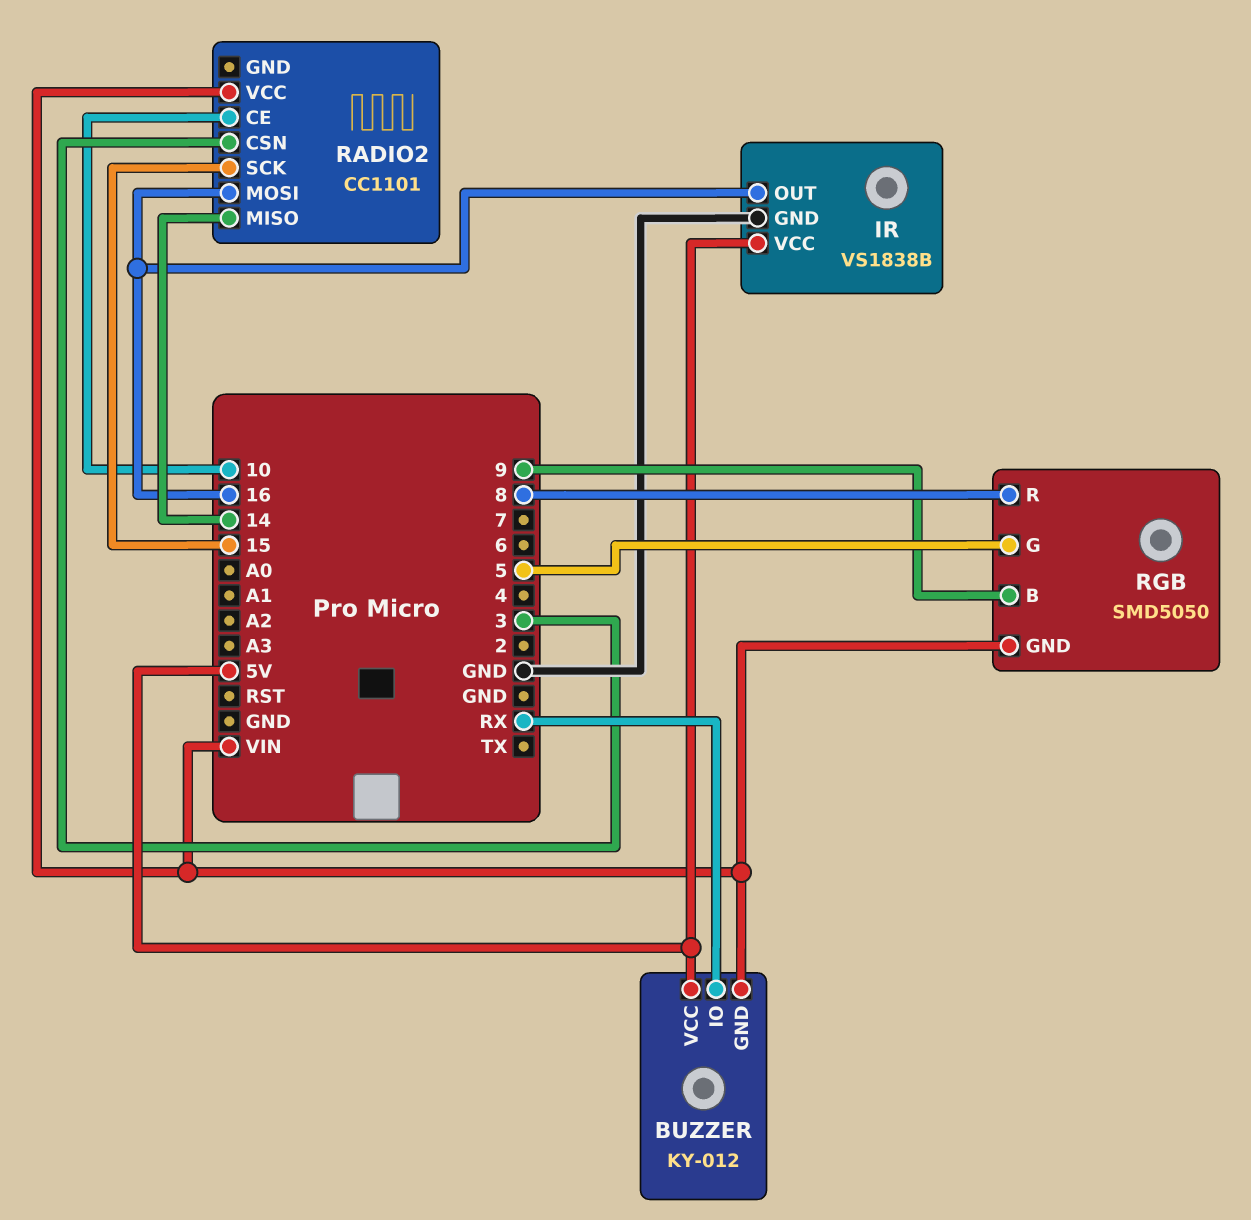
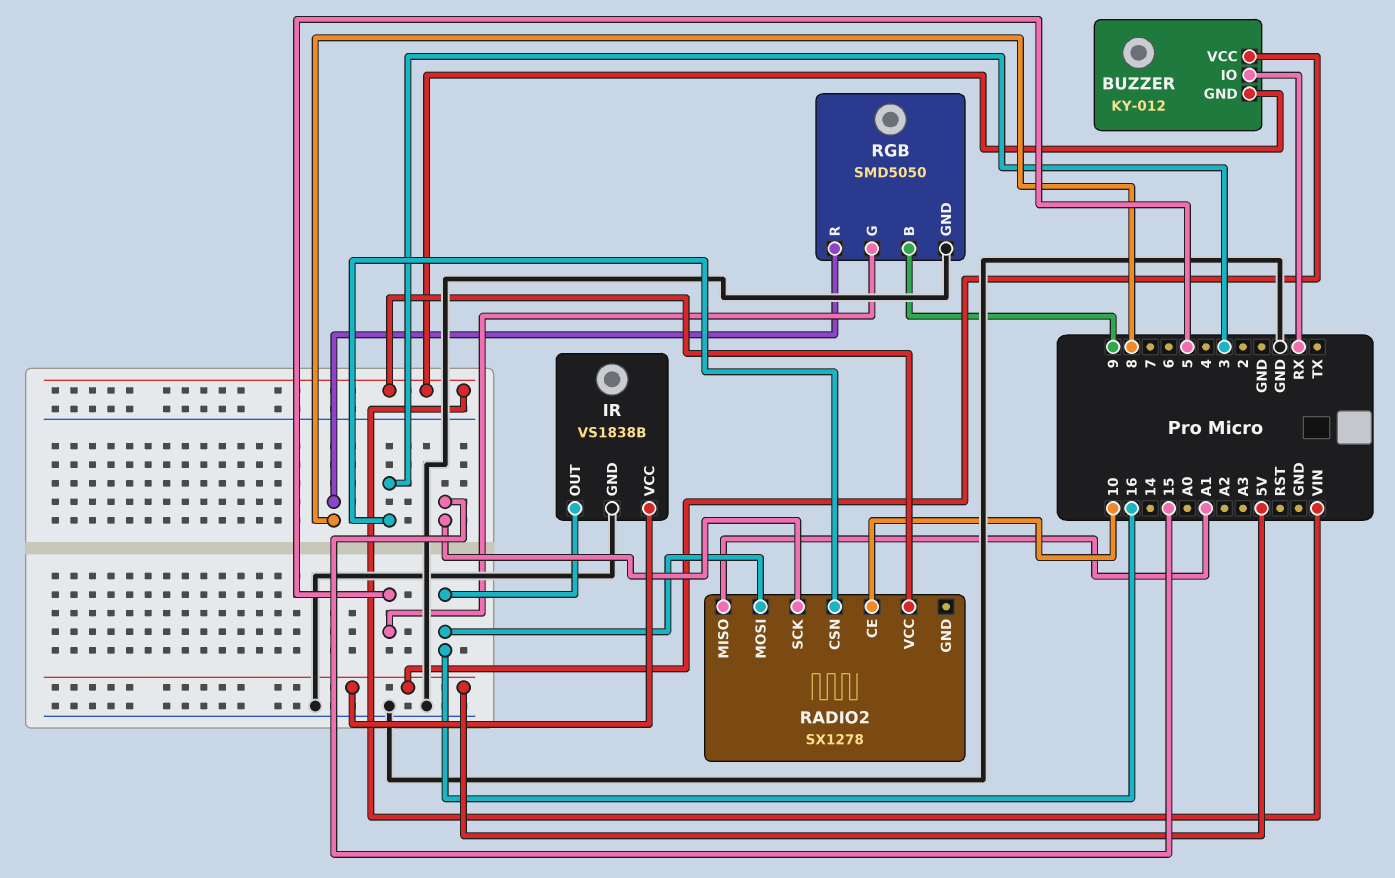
RADIO2: CC1101 -> SX1278
RADIO2 pin MISO: 14 -> A1
RGB pin GND: VIN -> GND

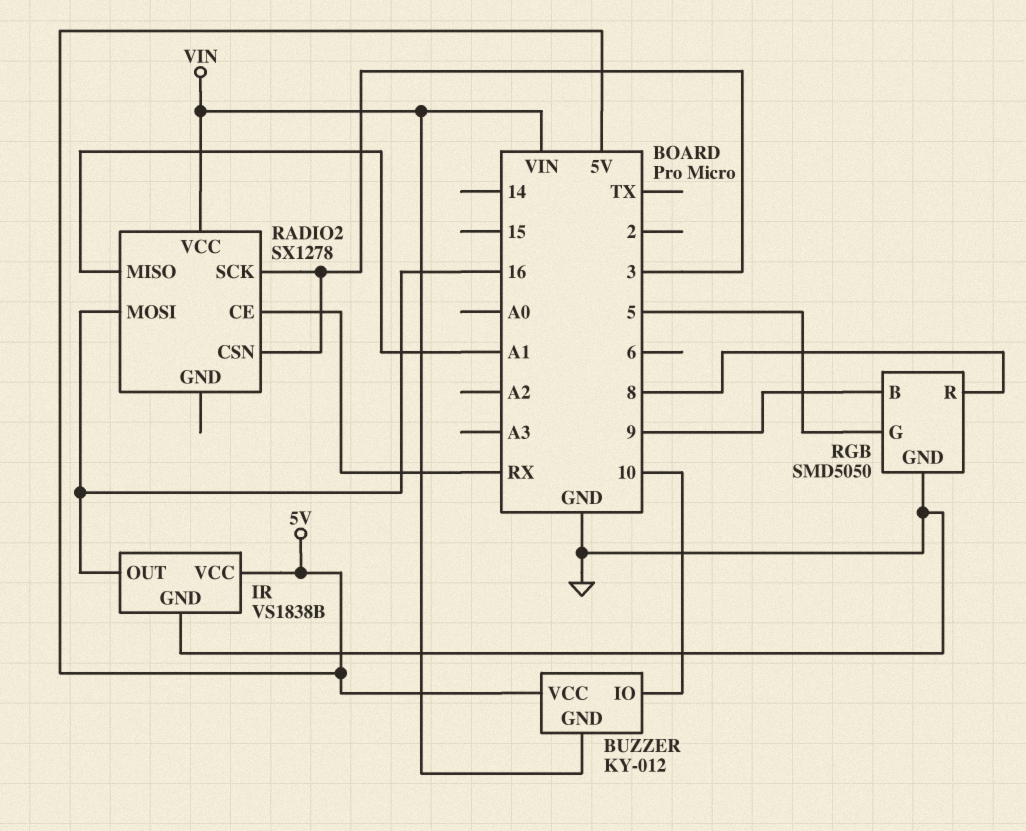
BUZZER pin IO: RX -> 10
RADIO2 pin CE: 10 -> RX
RADIO2 pin SCK: 15 -> 3

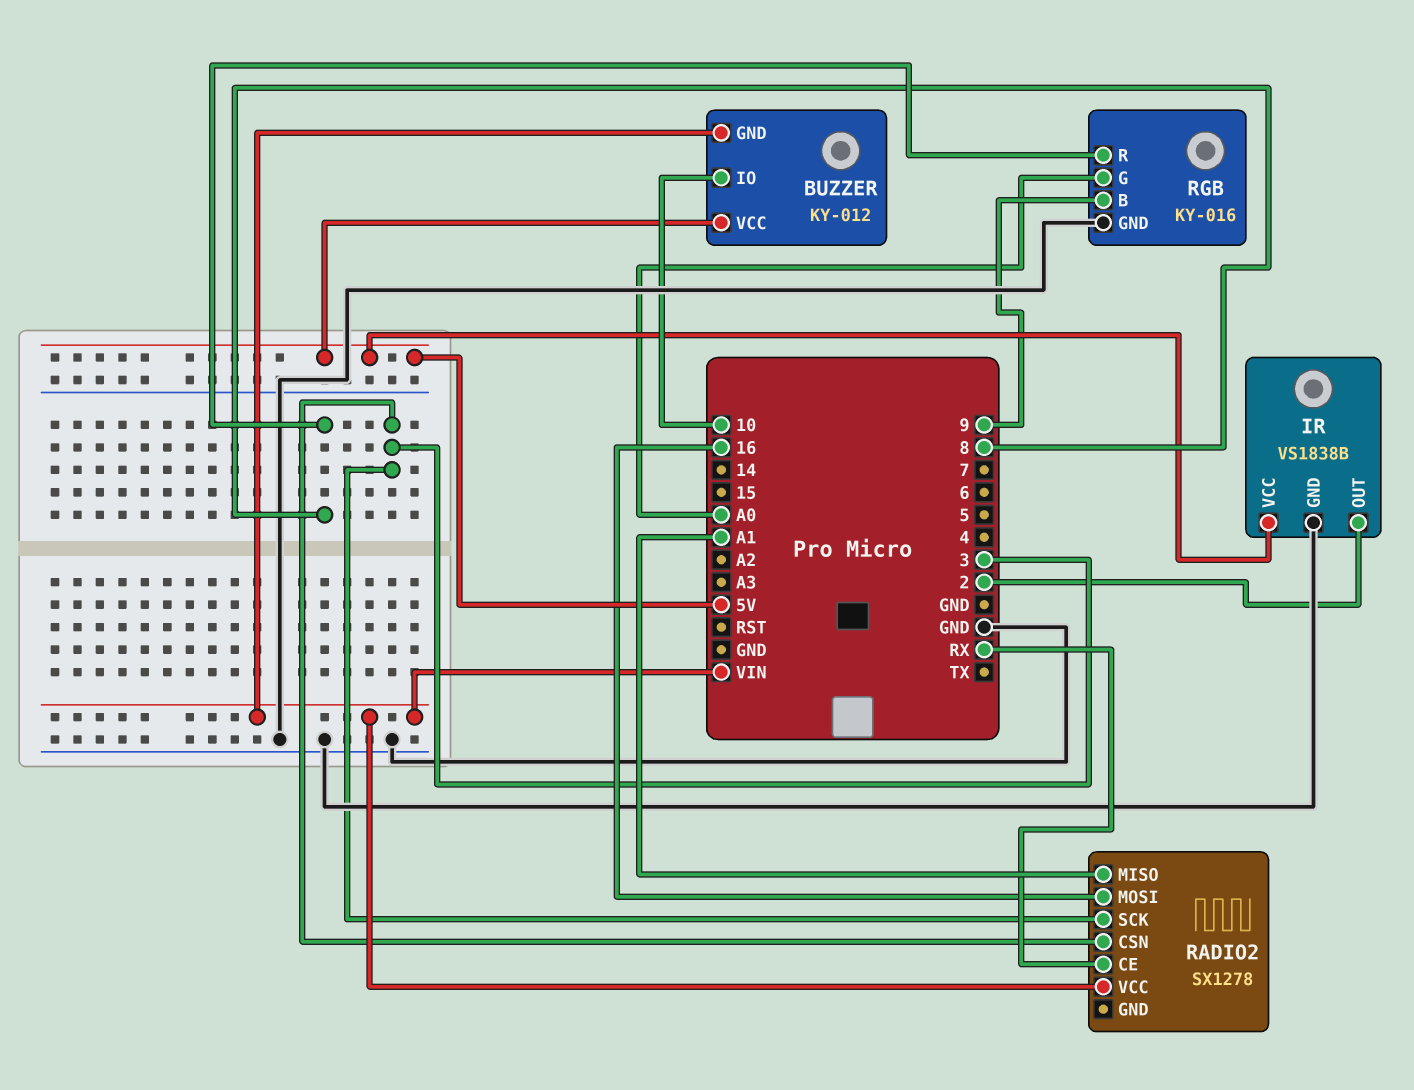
IR pin OUT: 16 -> 2
RGB: SMD5050 -> KY-016
RGB pin G: 5 -> A0

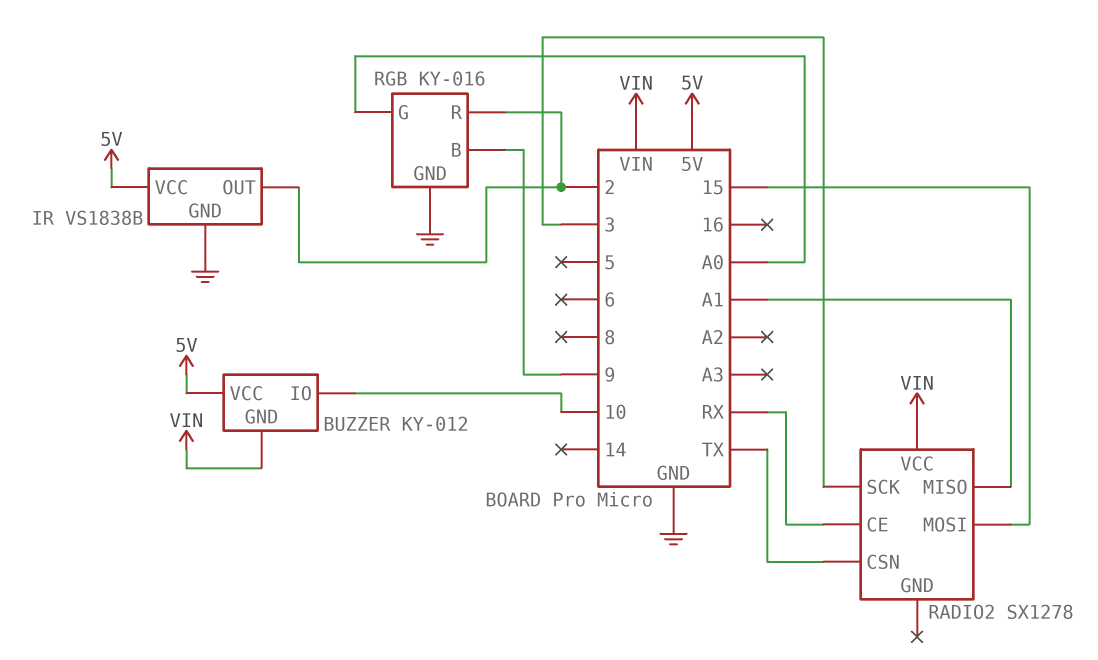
RADIO2 pin CSN: 3 -> TX
RADIO2 pin MOSI: 16 -> 15
RGB pin R: 8 -> 2

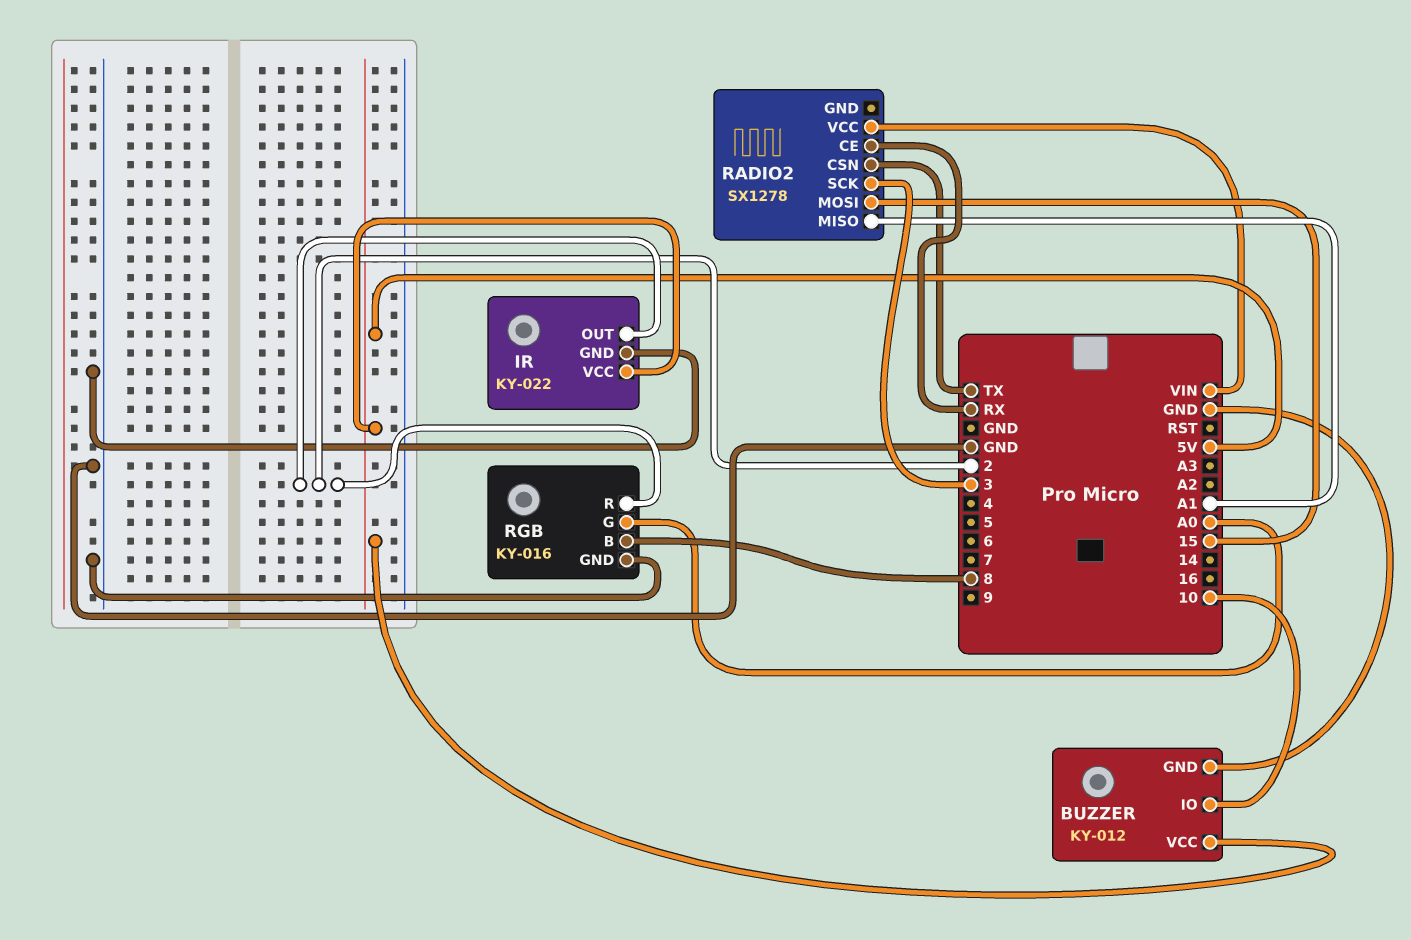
BUZZER pin GND: VIN -> GND
IR: VS1838B -> KY-022
RGB pin B: 9 -> 8

